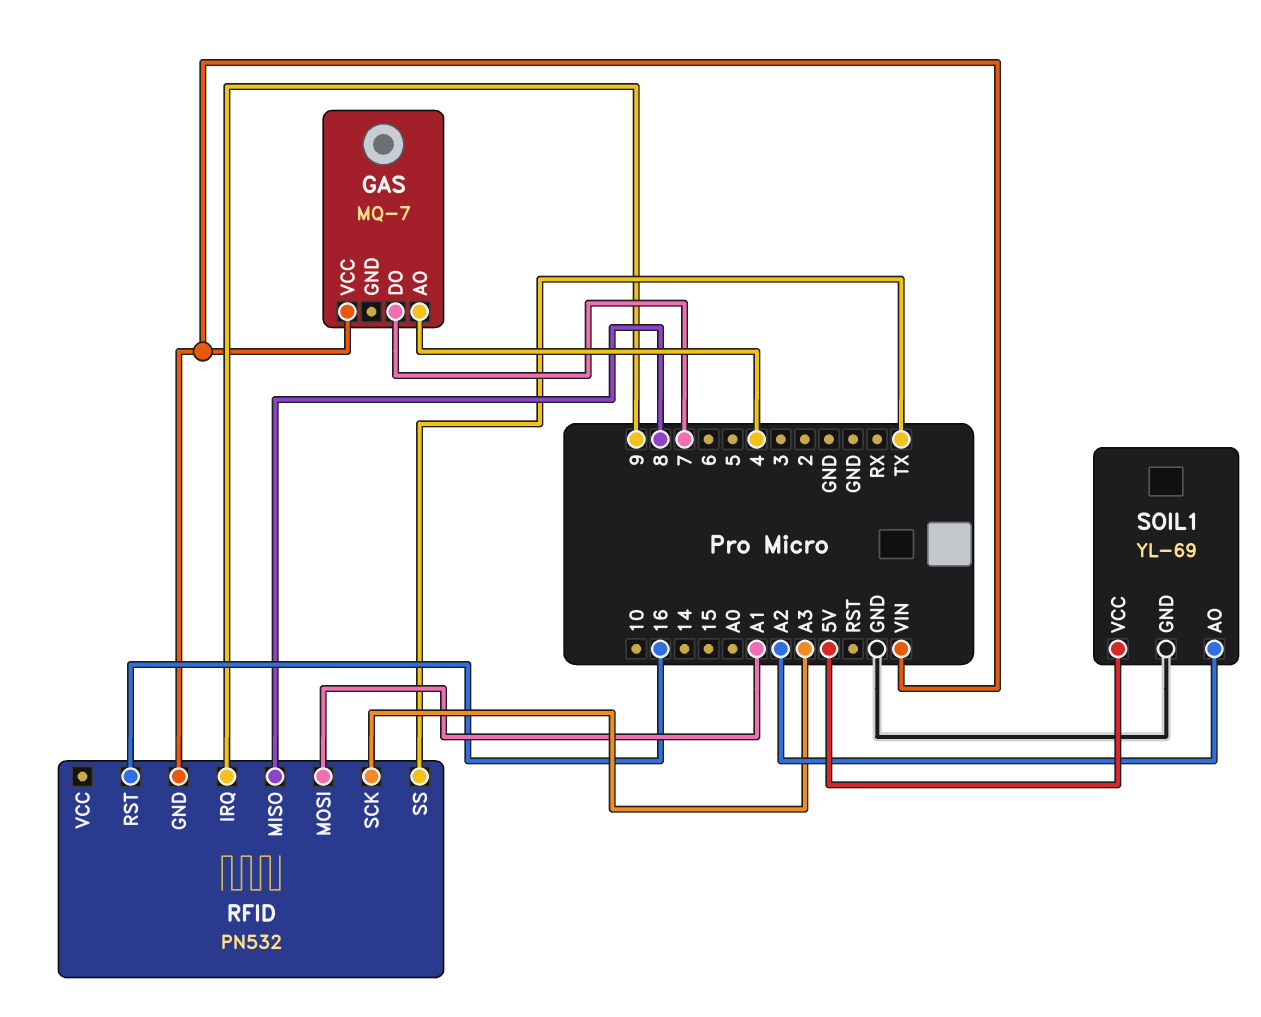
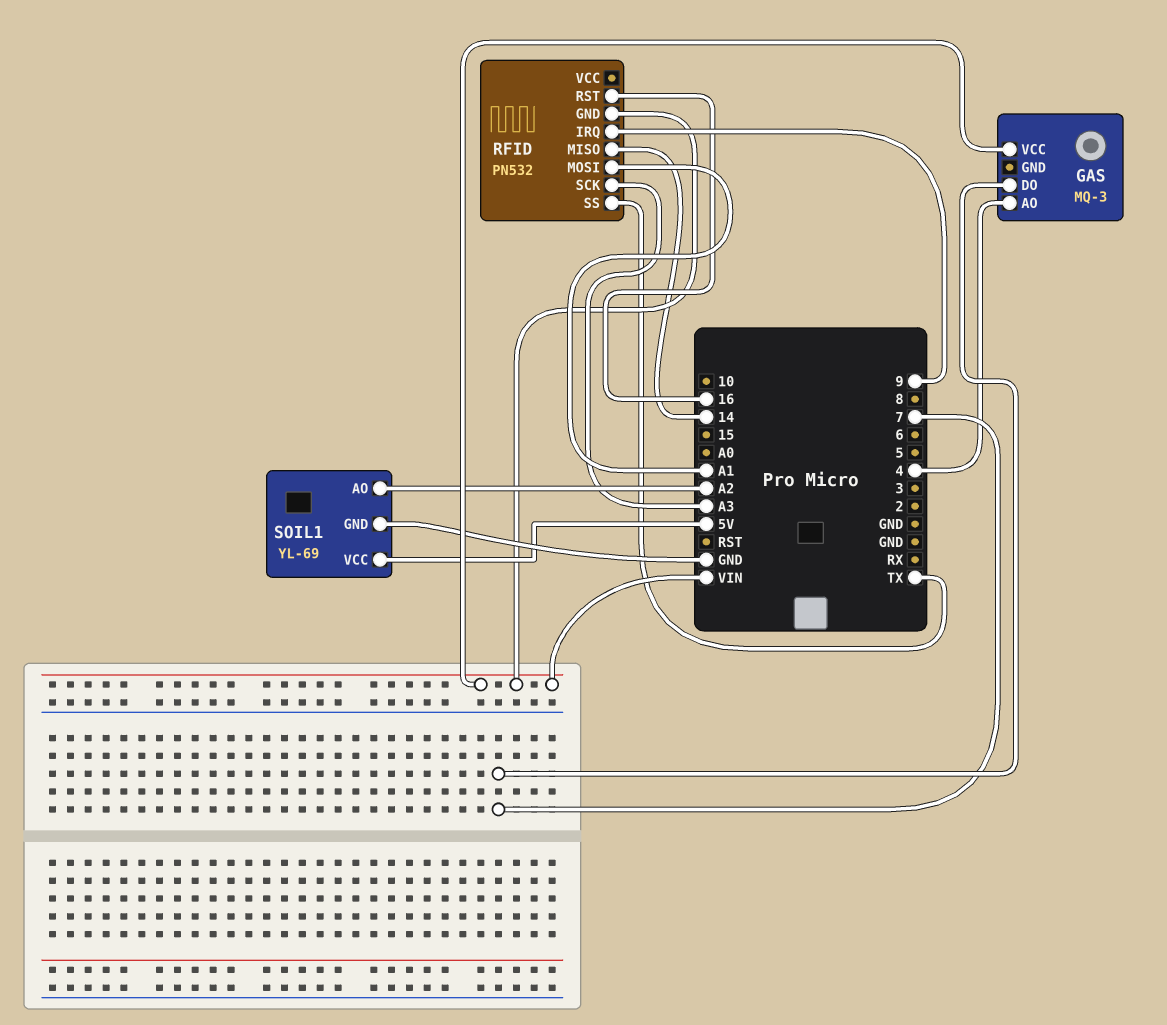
GAS: MQ-7 -> MQ-3
RFID pin MISO: 8 -> 14

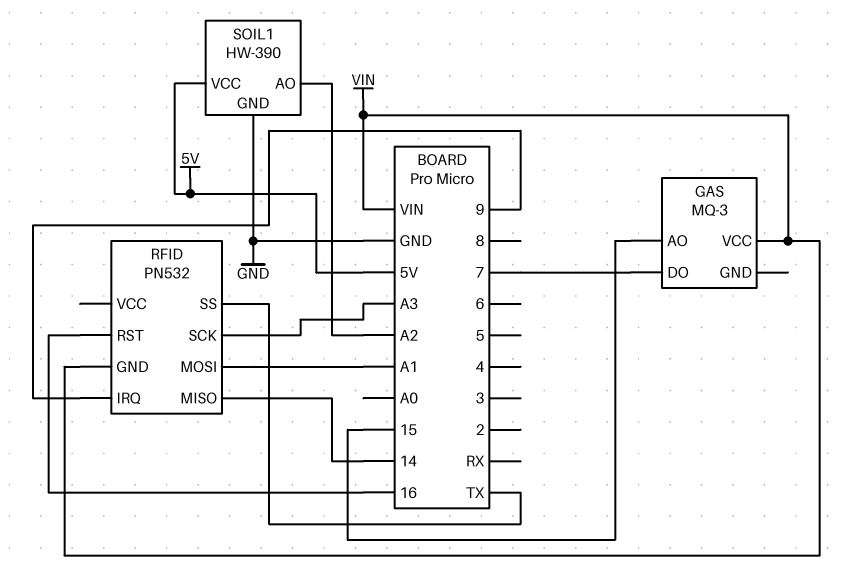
GAS pin AO: 4 -> 15
SOIL1: YL-69 -> HW-390

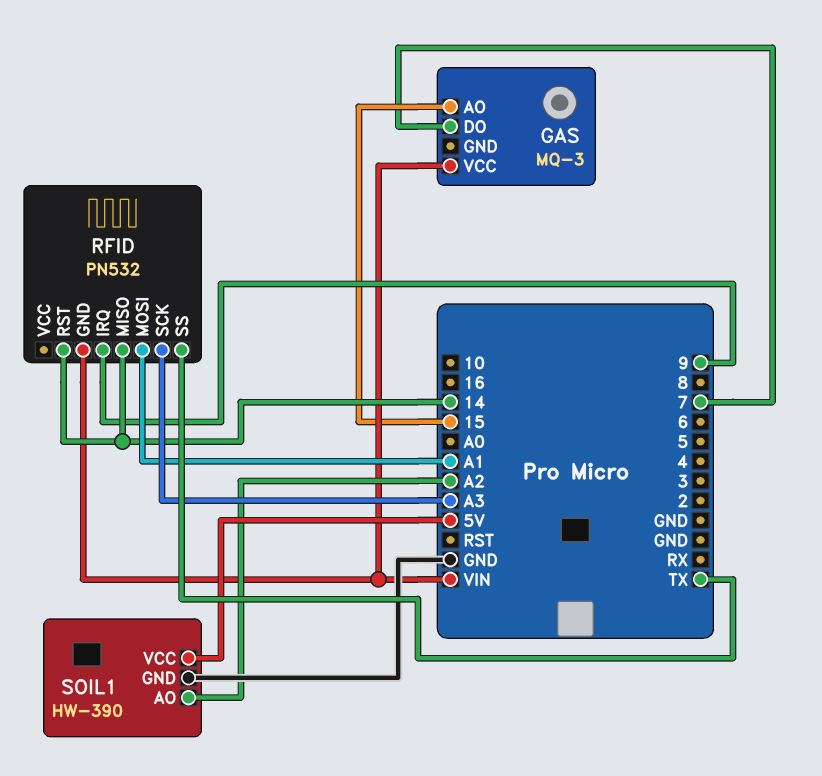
RFID pin RST: 16 -> 14

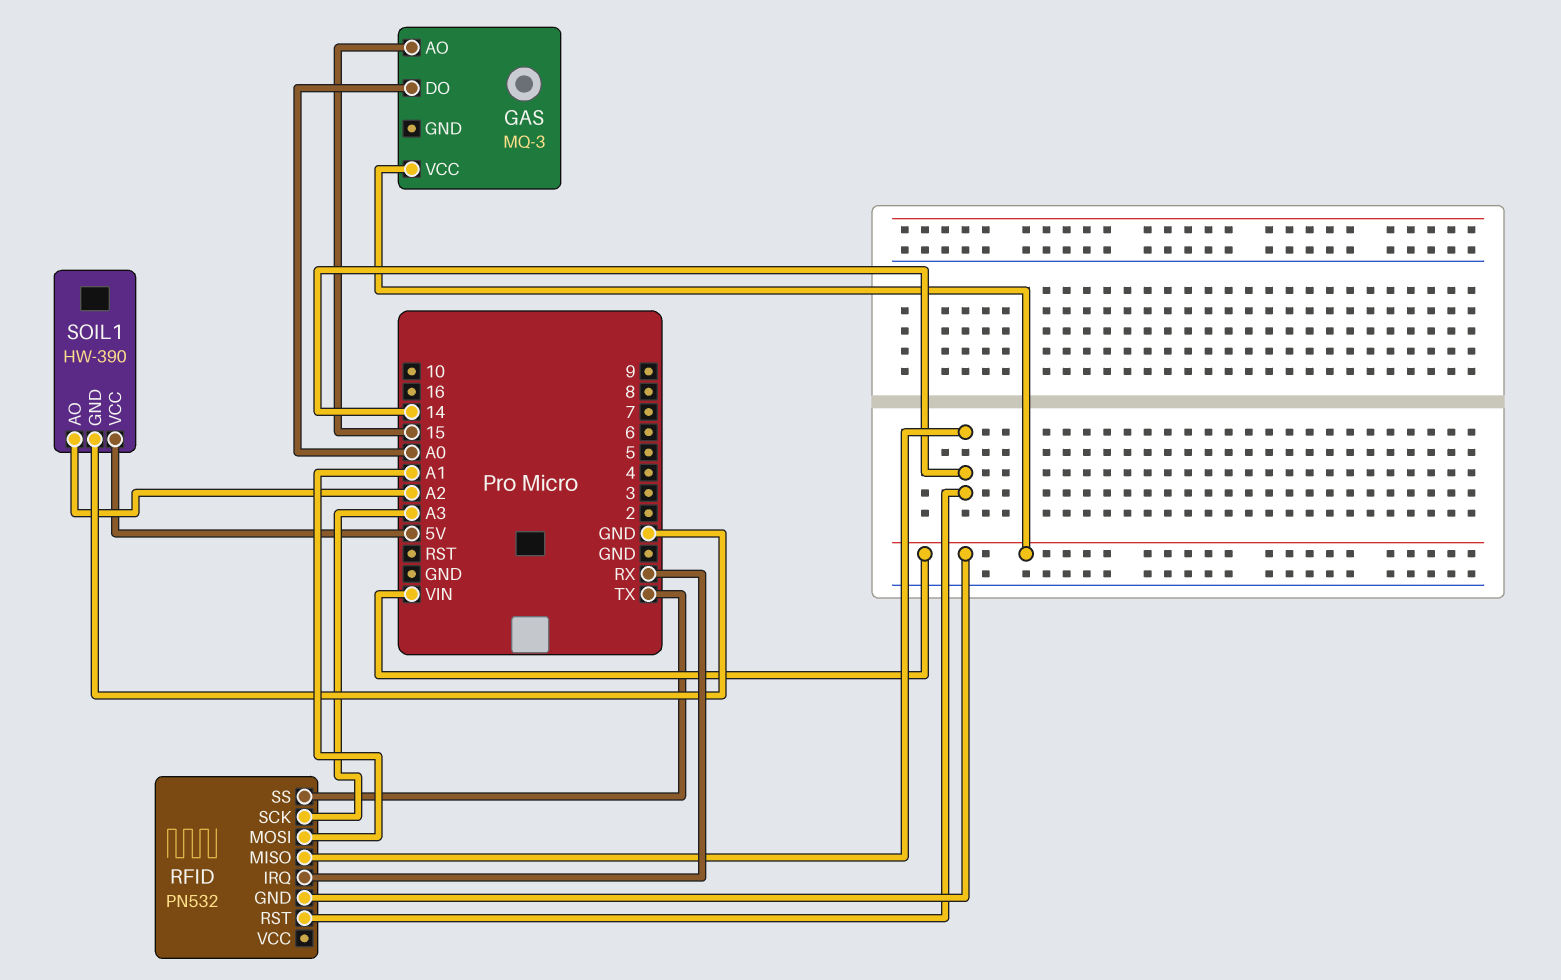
GAS pin DO: 7 -> A0
RFID pin IRQ: 9 -> RX

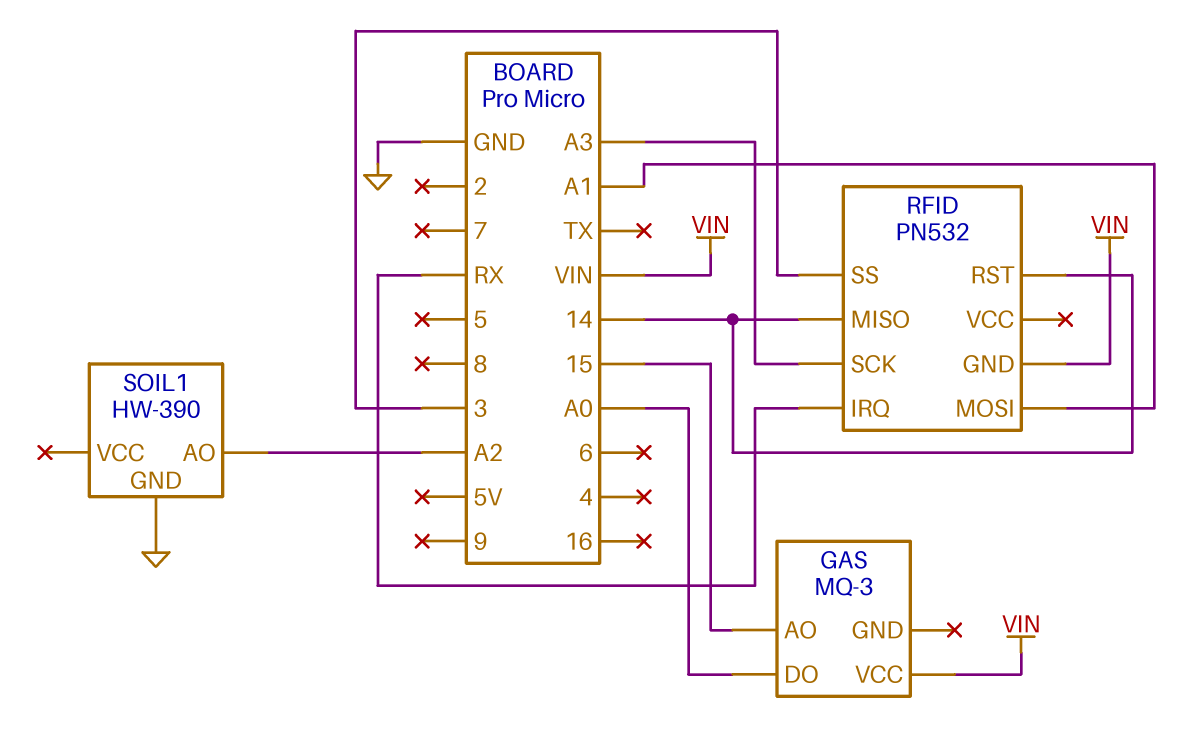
RFID pin SS: TX -> 3
SOIL1 pin VCC: 5V -> none

